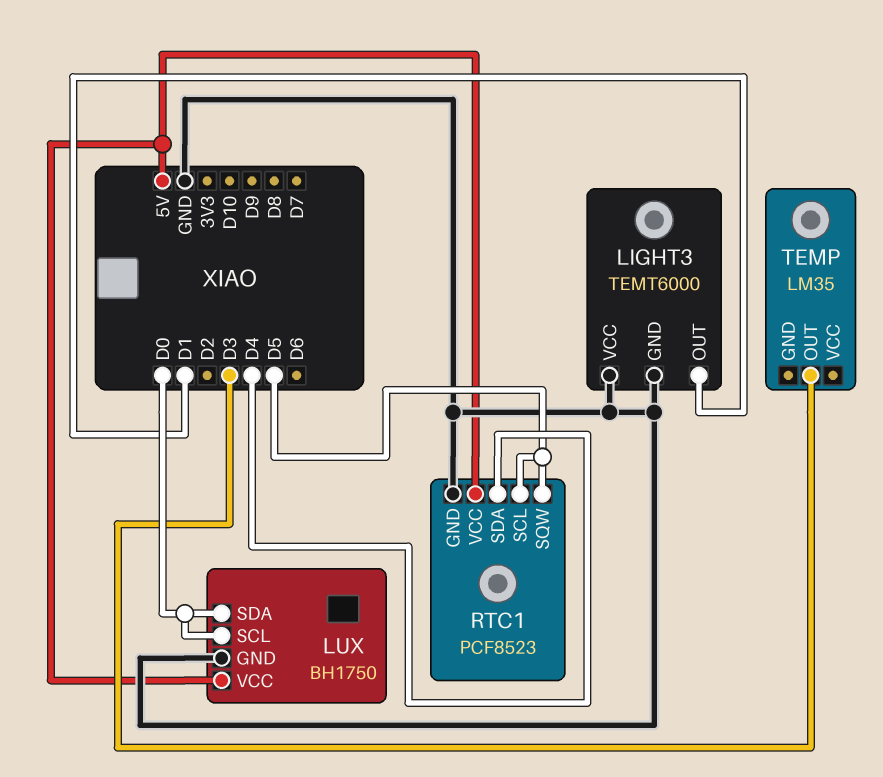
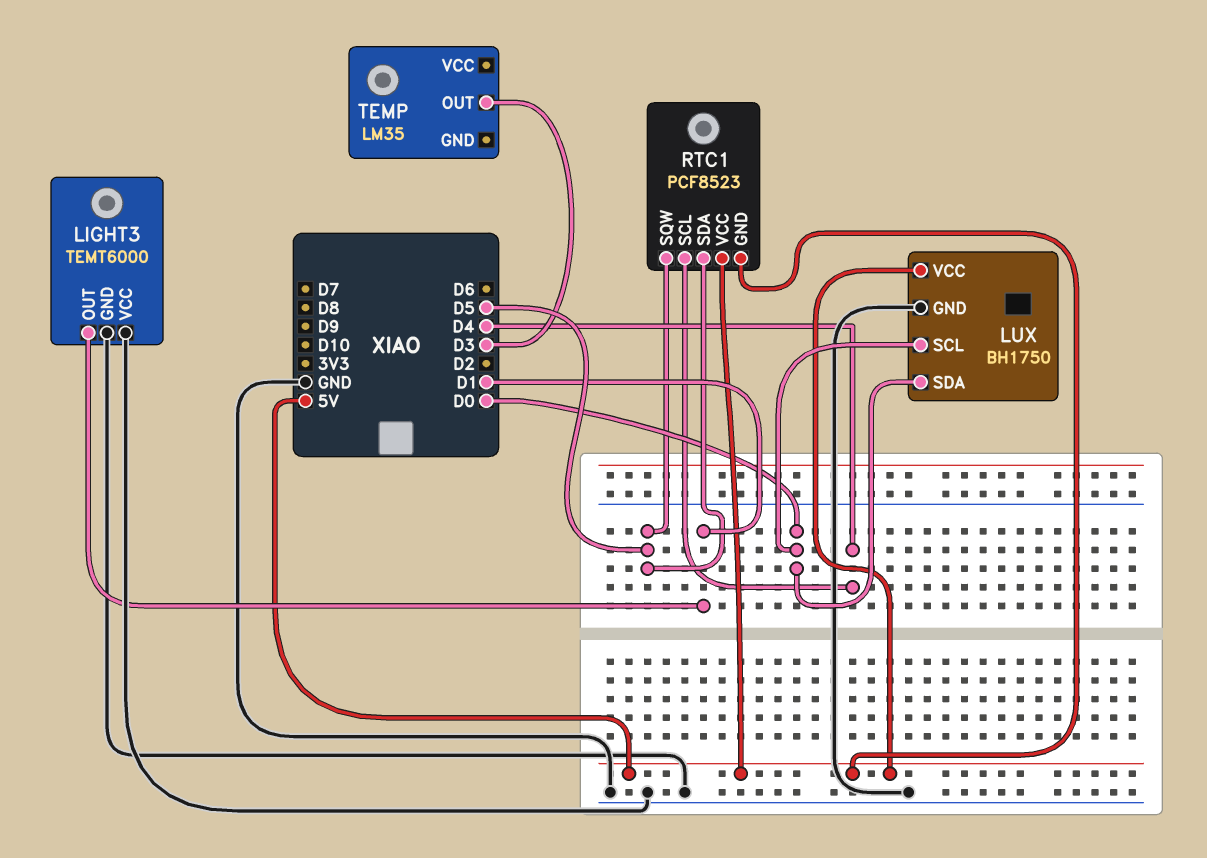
RTC1 pin GND: GND -> 5V
RTC1 pin SCL: D5 -> D4
RTC1 pin SDA: D4 -> D5

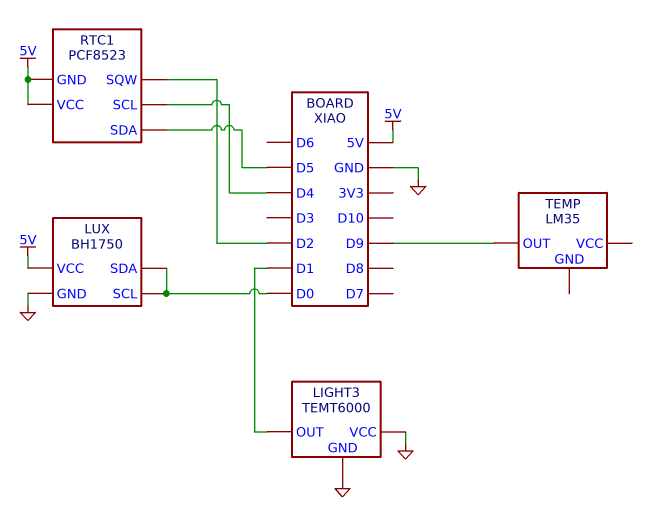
RTC1 pin SQW: D5 -> D2
TEMP pin OUT: D3 -> D9

